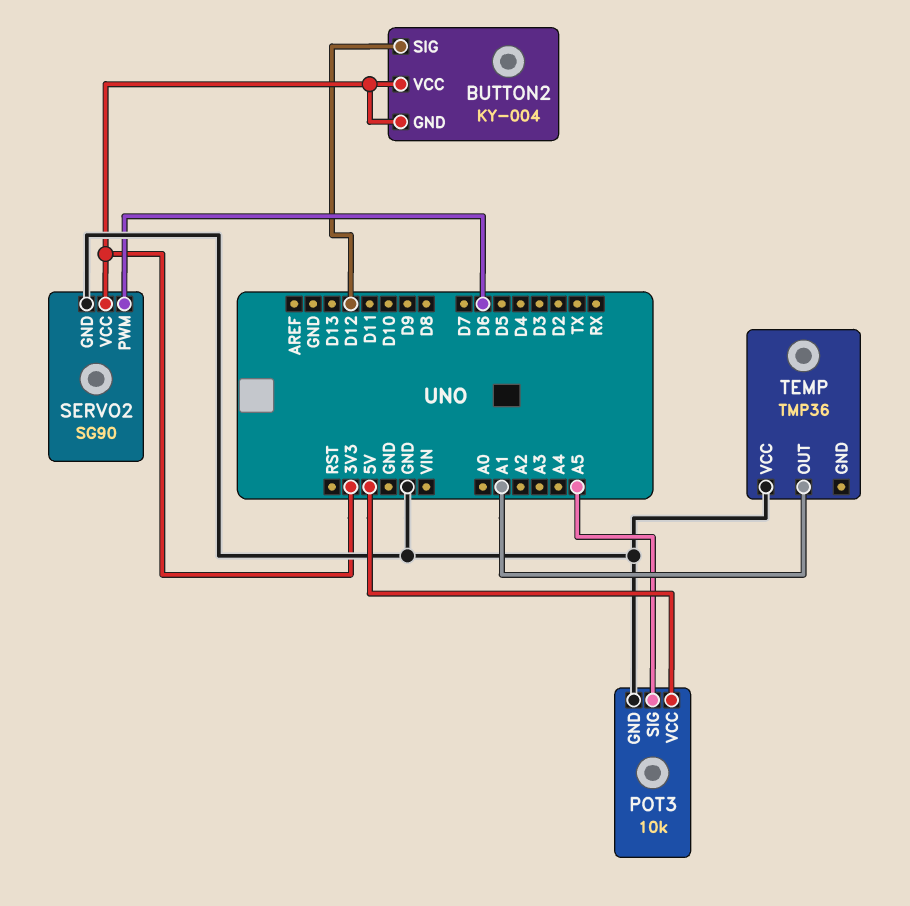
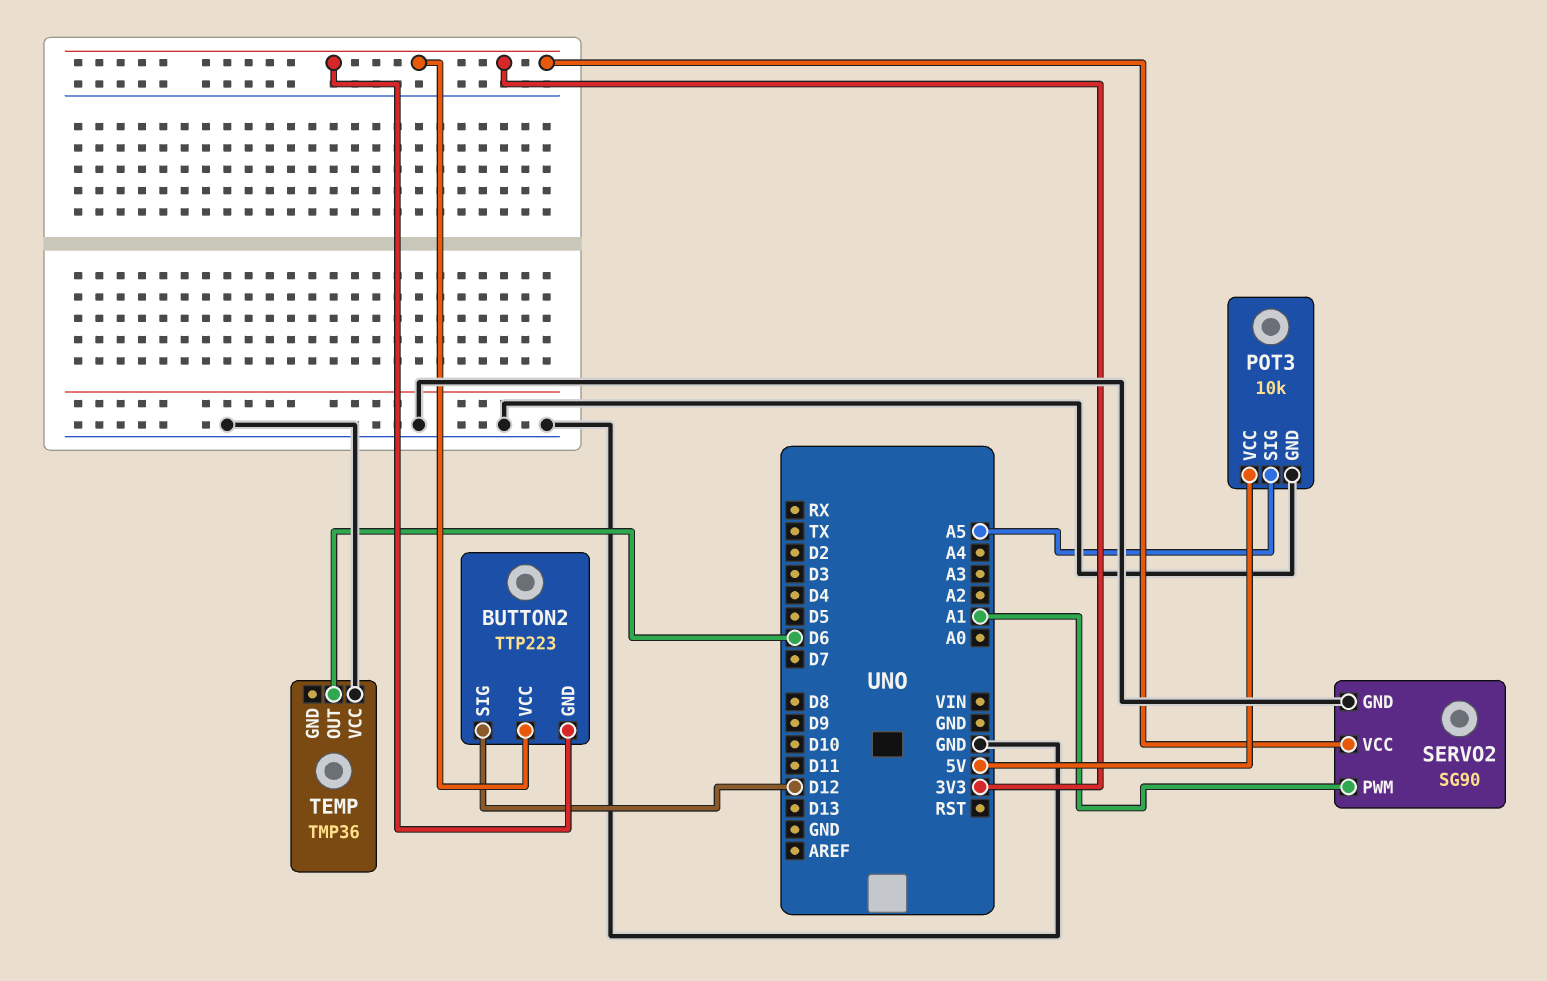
BUTTON2: KY-004 -> TTP223
SERVO2 pin PWM: D6 -> A1
TEMP pin OUT: A1 -> D6

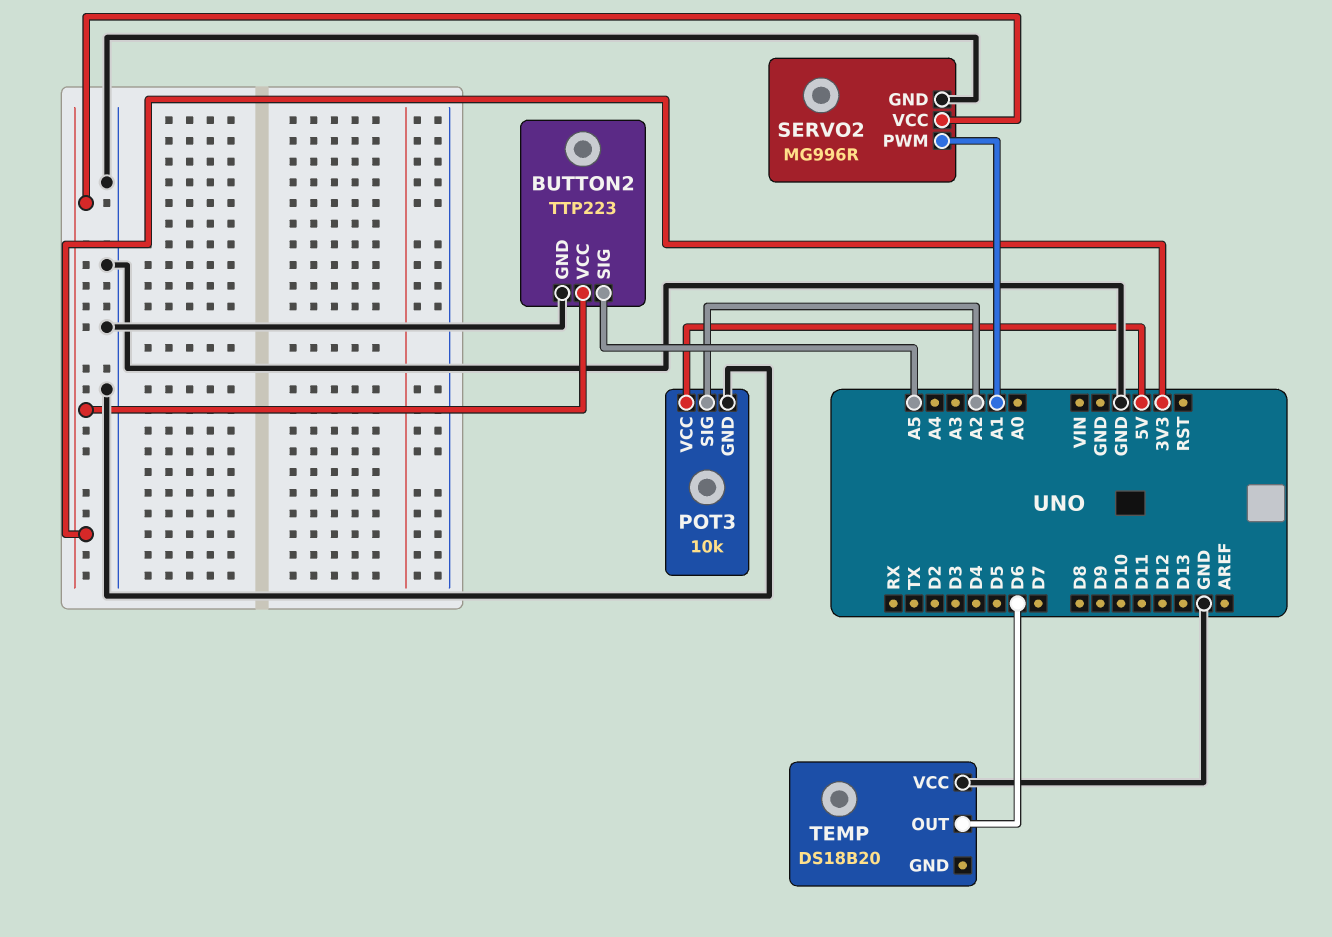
BUTTON2 pin GND: 3V3 -> GND
BUTTON2 pin SIG: D12 -> A5
POT3 pin SIG: A5 -> A2
SERVO2: SG90 -> MG996R
TEMP: TMP36 -> DS18B20

